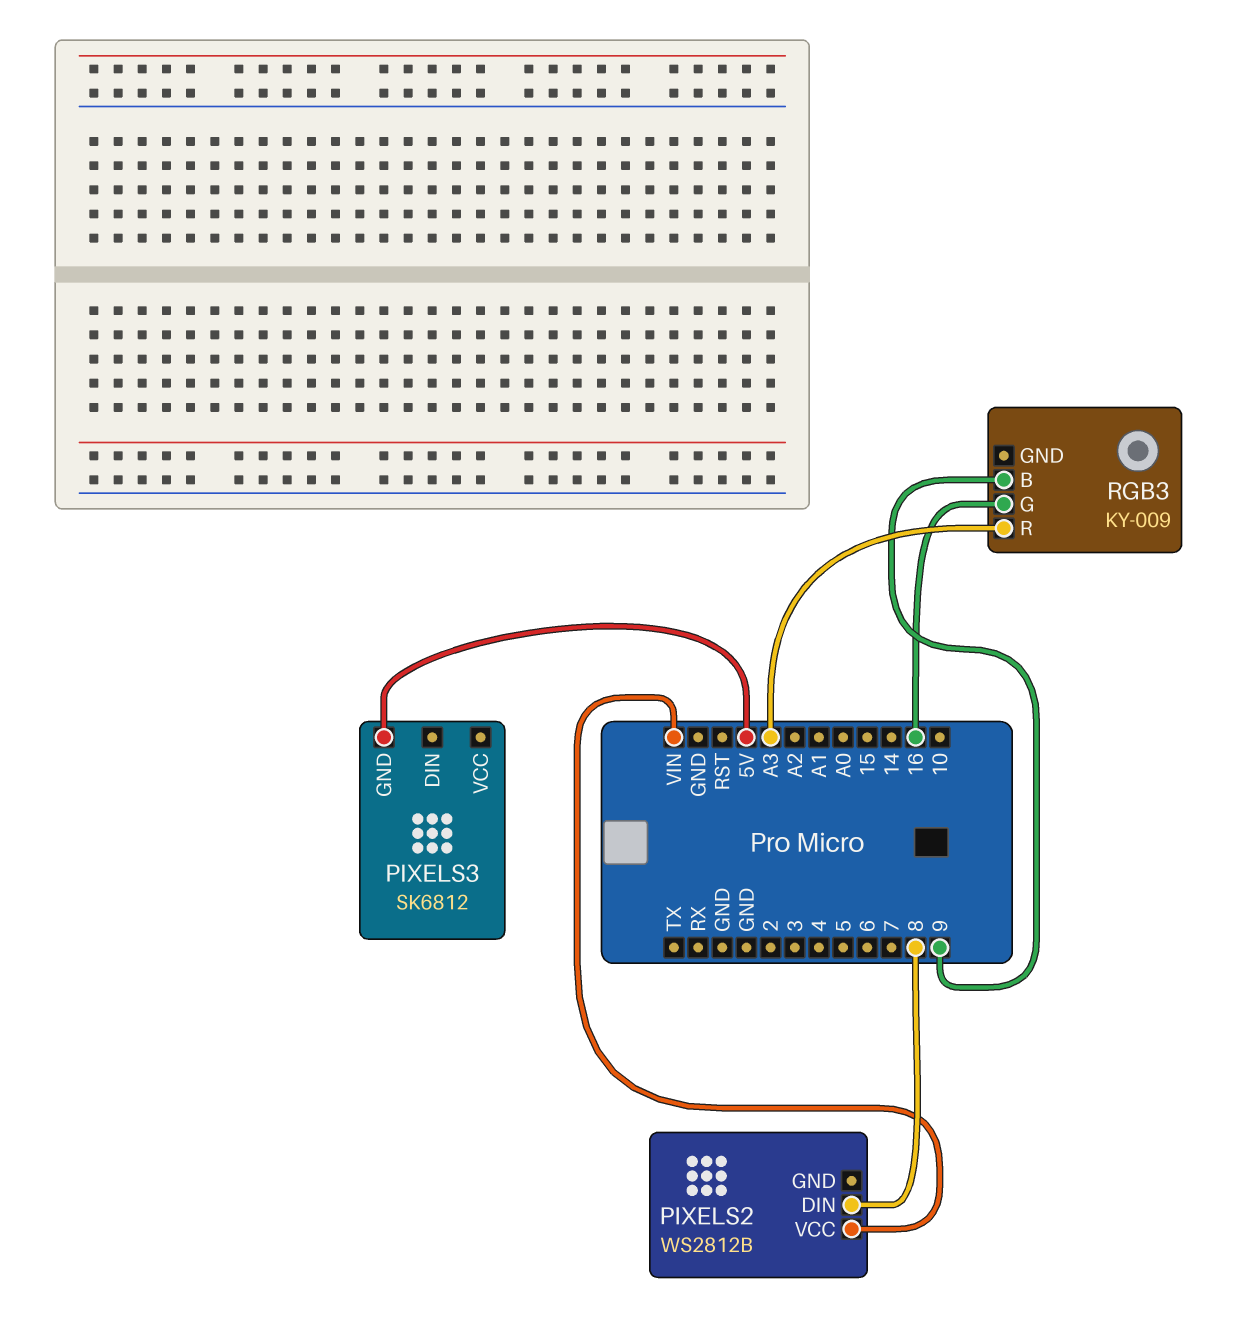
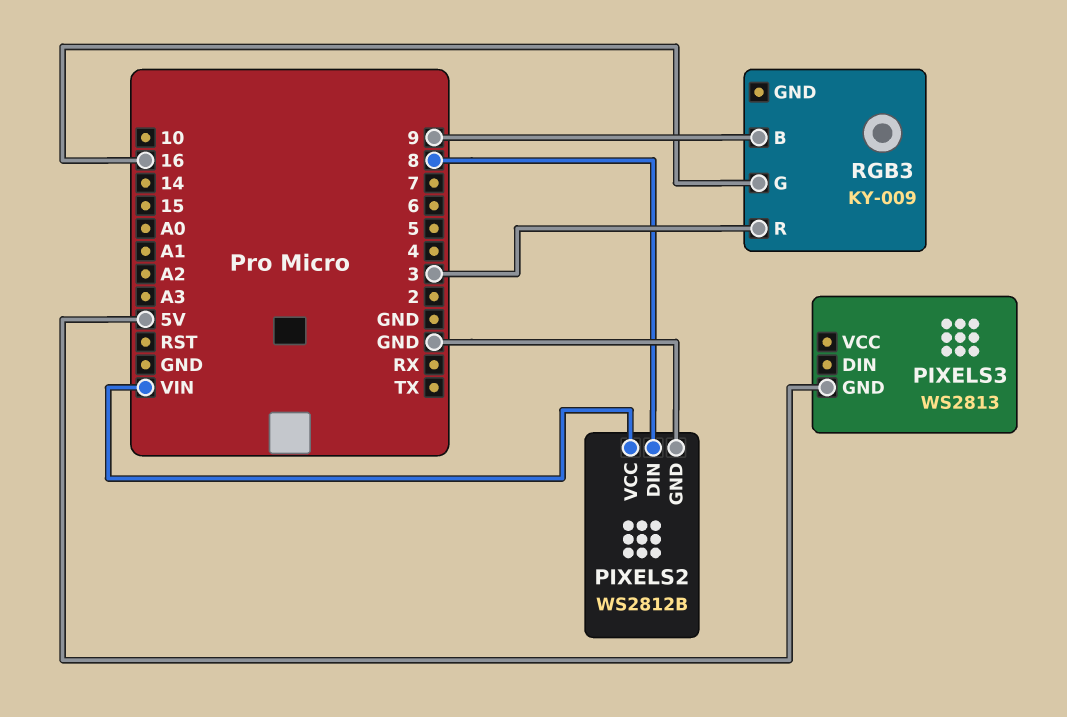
PIXELS2 pin GND: none -> GND
PIXELS3: SK6812 -> WS2813
RGB3 pin R: A3 -> 3

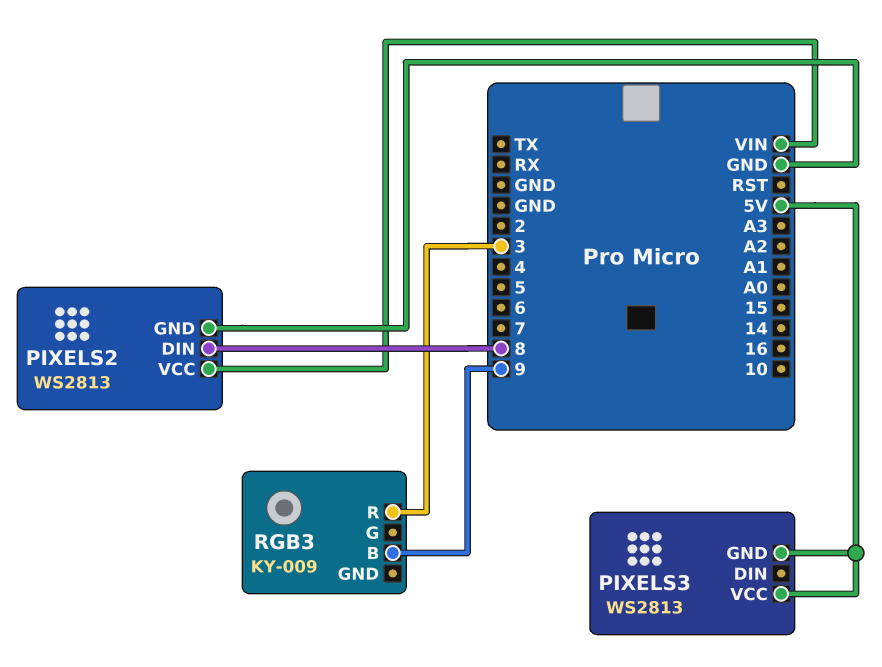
PIXELS2: WS2812B -> WS2813
PIXELS3 pin VCC: none -> 5V
RGB3 pin G: 16 -> none

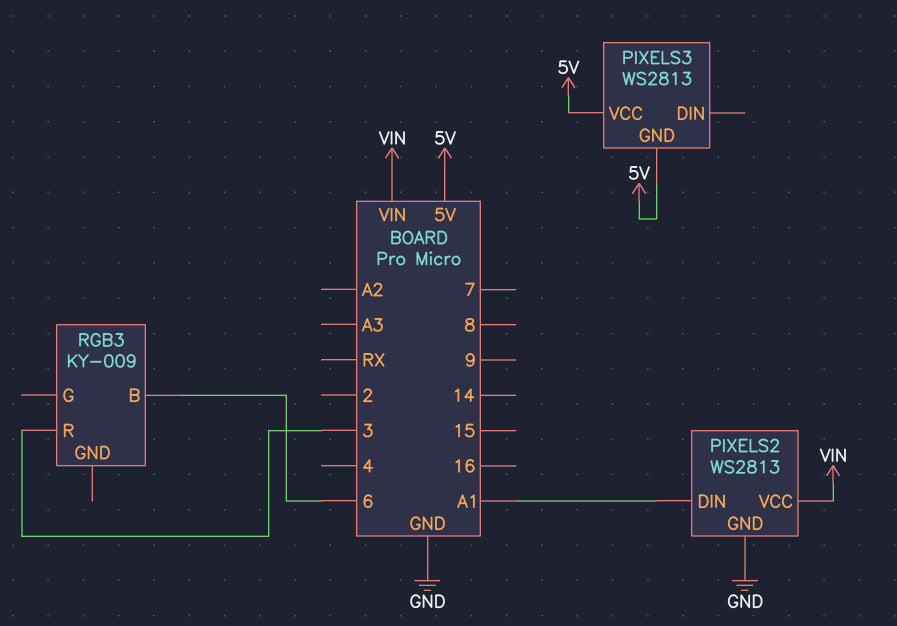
PIXELS2 pin DIN: 8 -> A1
RGB3 pin B: 9 -> 6

